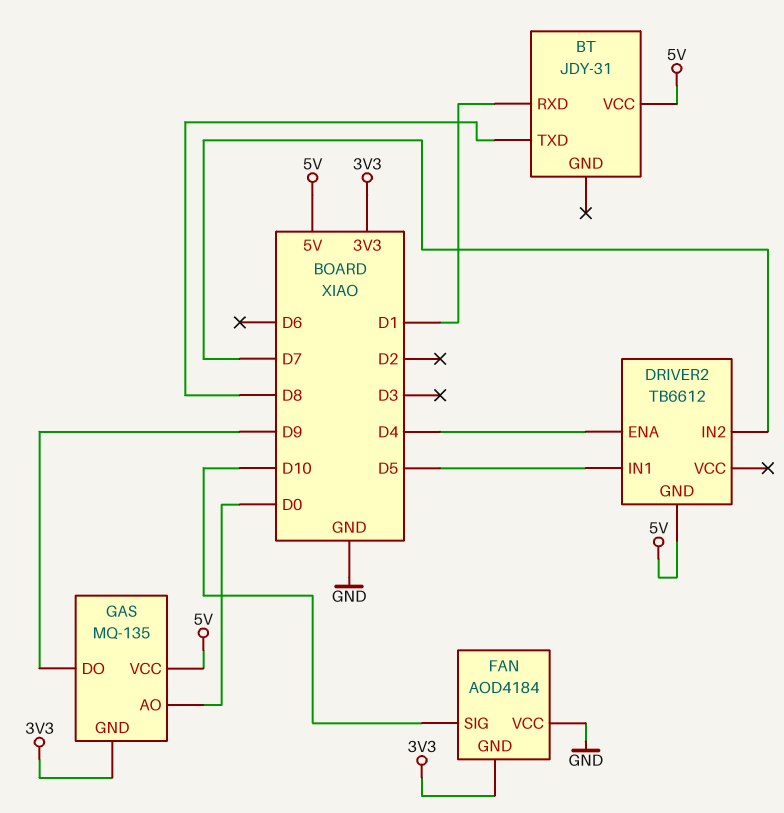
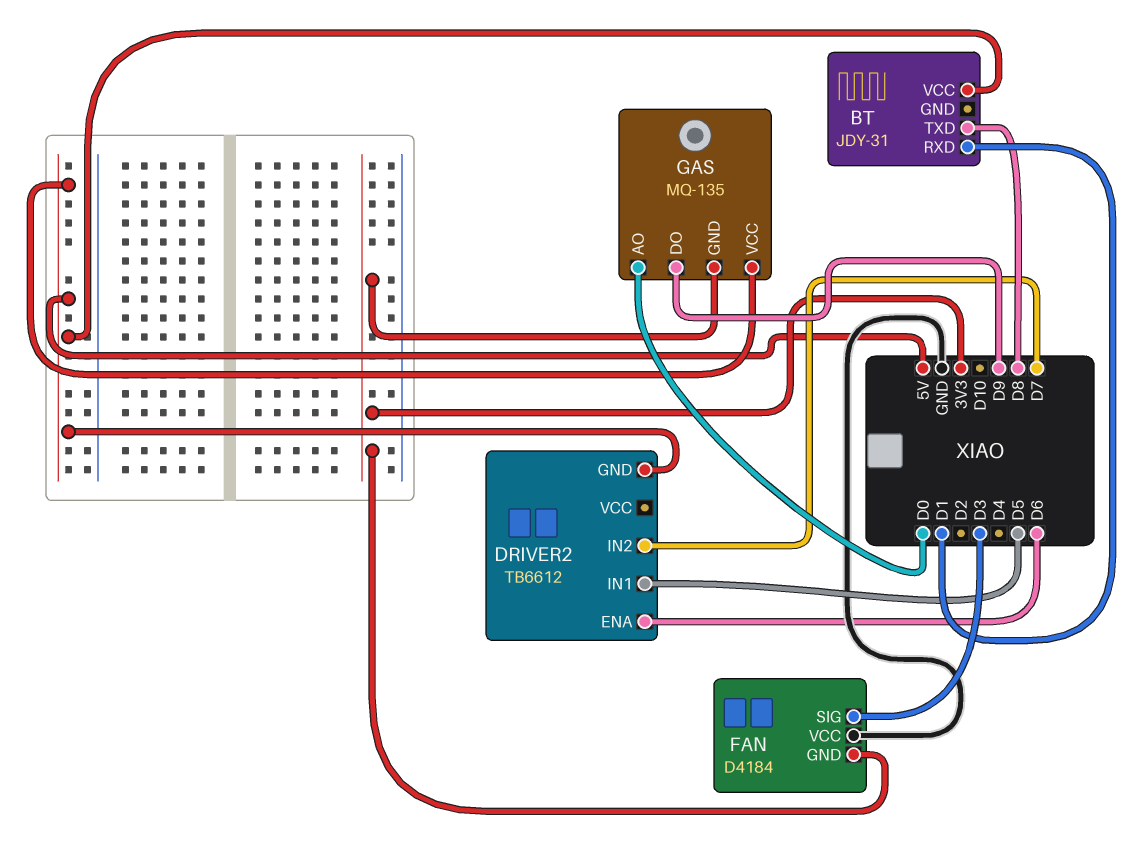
DRIVER2 pin ENA: D4 -> D6
FAN: AOD4184 -> D4184
FAN pin SIG: D10 -> D3

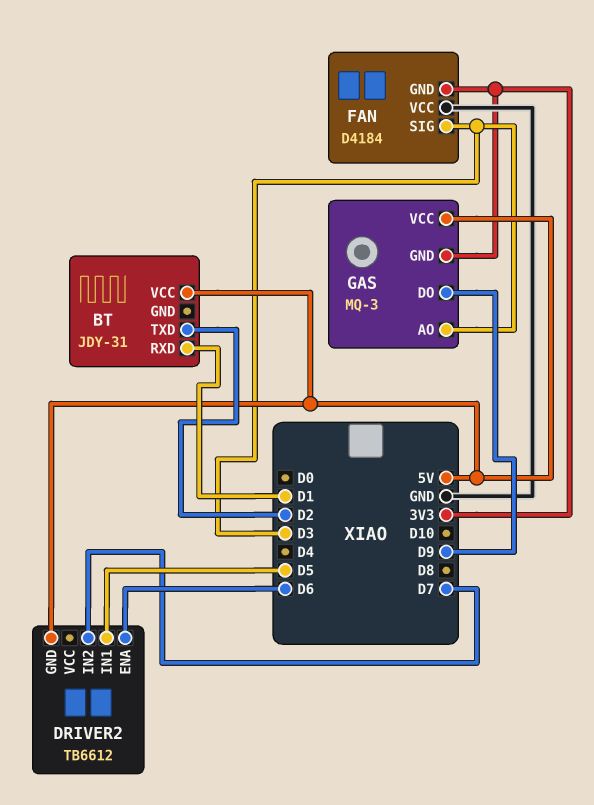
BT pin TXD: D8 -> D2
GAS: MQ-135 -> MQ-3
GAS pin AO: D0 -> D3

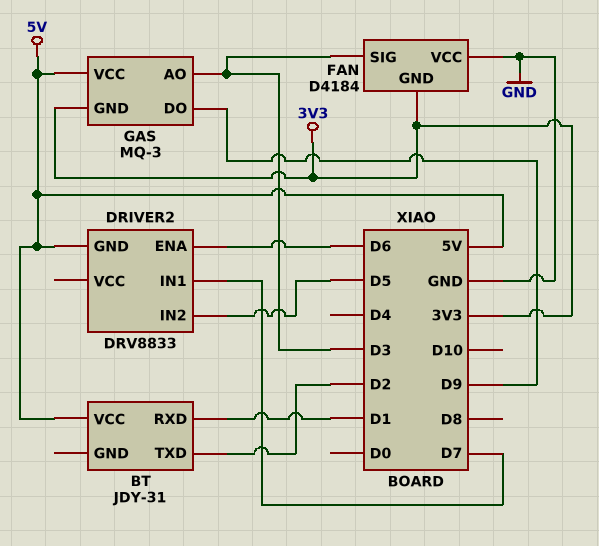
DRIVER2: TB6612 -> DRV8833
DRIVER2 pin IN1: D5 -> D7
DRIVER2 pin IN2: D7 -> D5

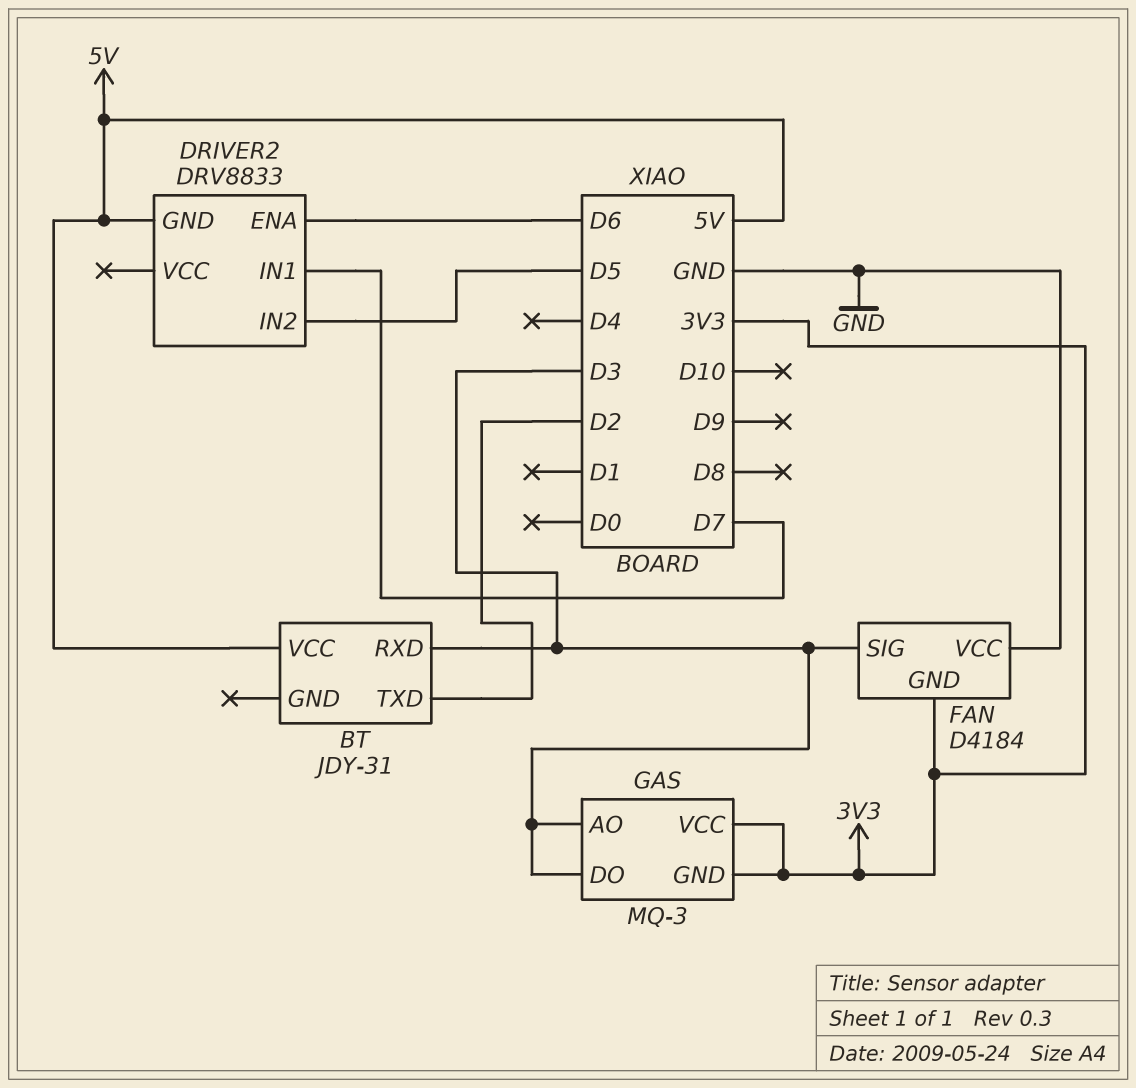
BT pin RXD: D1 -> D3
GAS pin DO: D9 -> D3
GAS pin VCC: 5V -> 3V3

